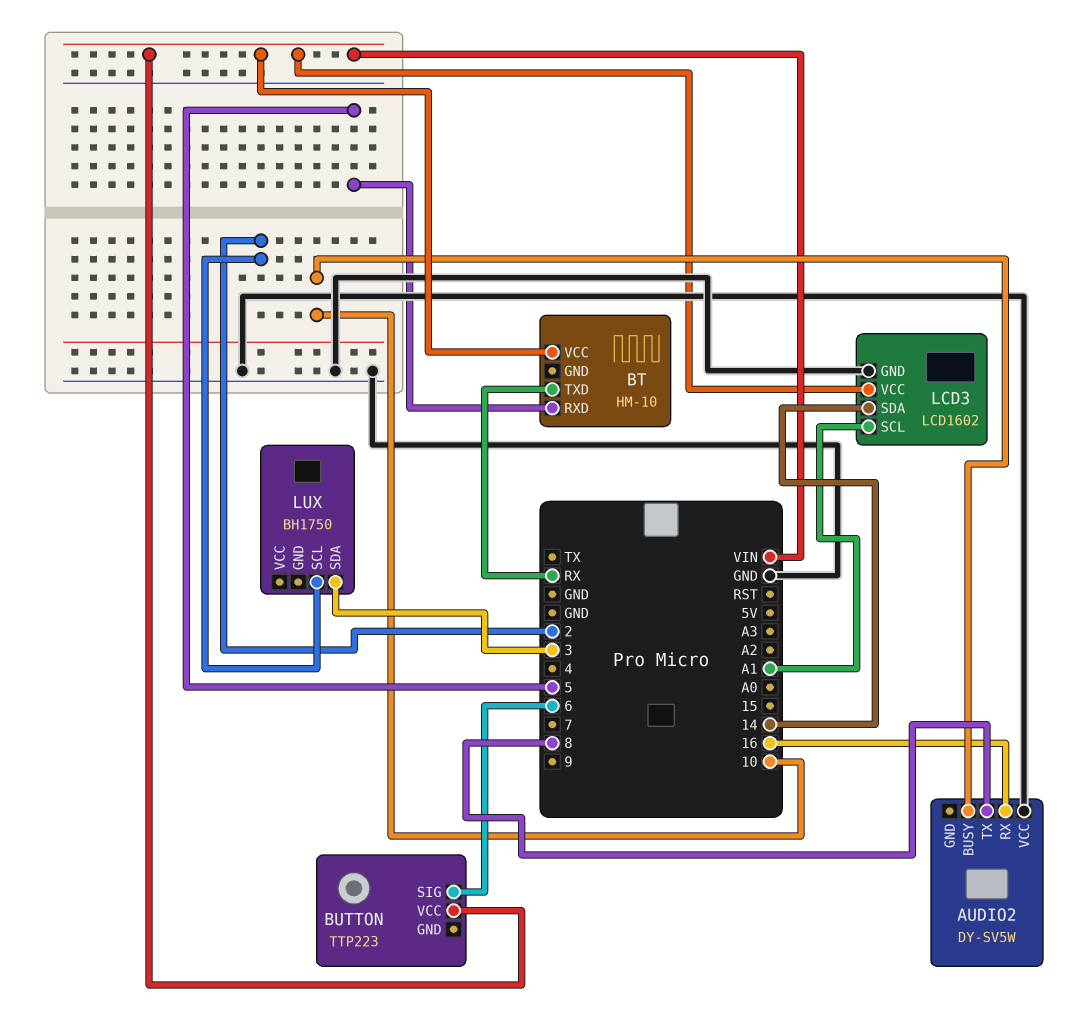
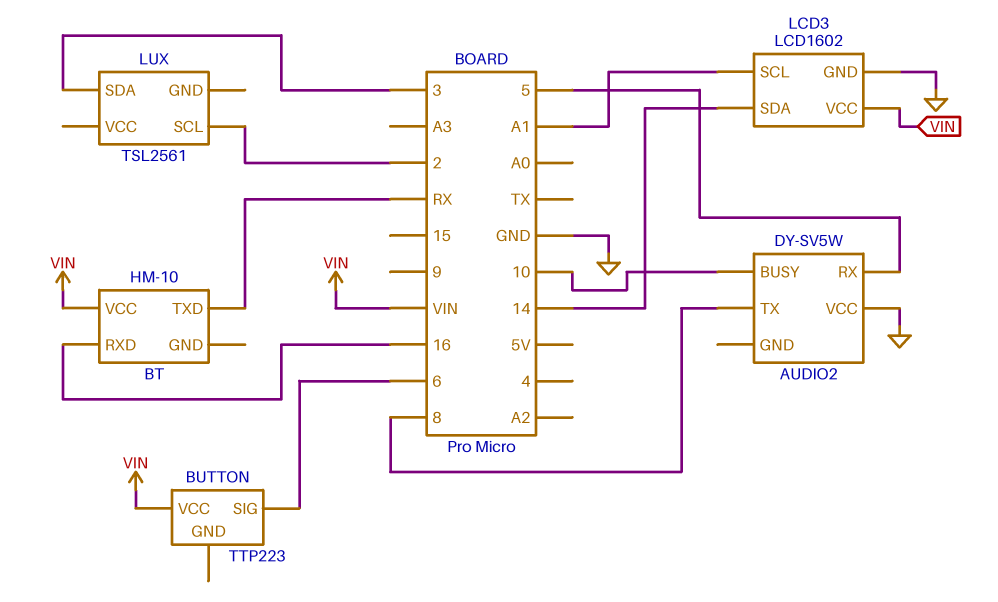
AUDIO2 pin RX: 16 -> 5
BT pin RXD: 5 -> 16
LUX: BH1750 -> TSL2561

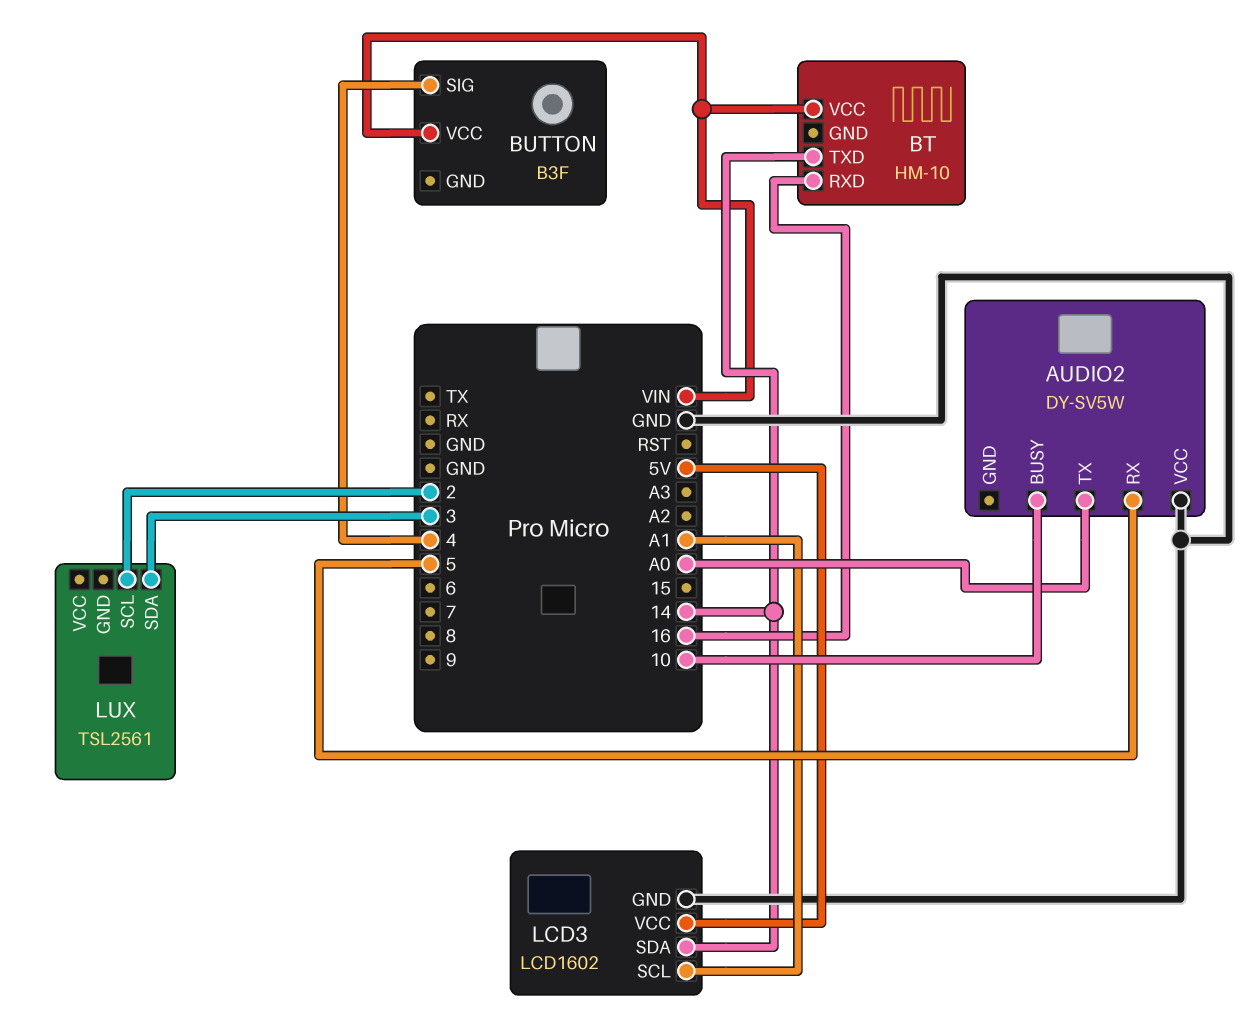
AUDIO2 pin TX: 8 -> A0
BT pin TXD: RX -> 14
BUTTON: TTP223 -> B3F
BUTTON pin SIG: 6 -> 4
LCD3 pin VCC: VIN -> 5V

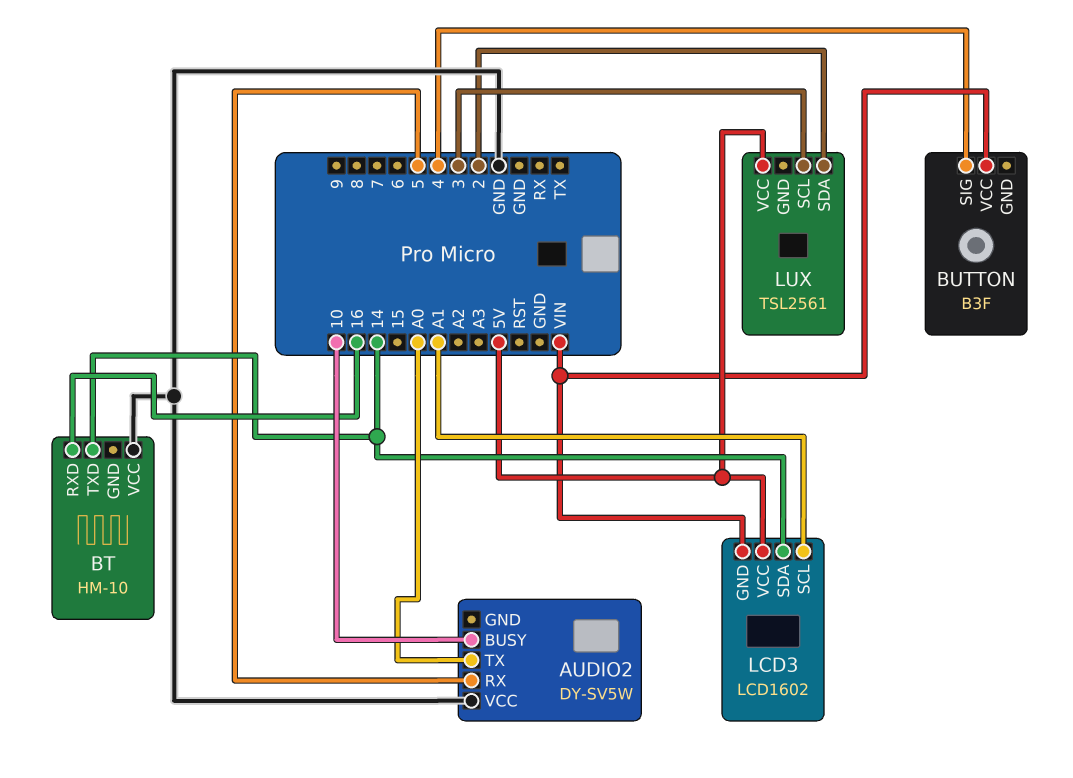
BT pin VCC: VIN -> GND
LCD3 pin GND: GND -> VIN
LUX pin SCL: 2 -> 3
LUX pin SDA: 3 -> 2
LUX pin VCC: none -> 5V

